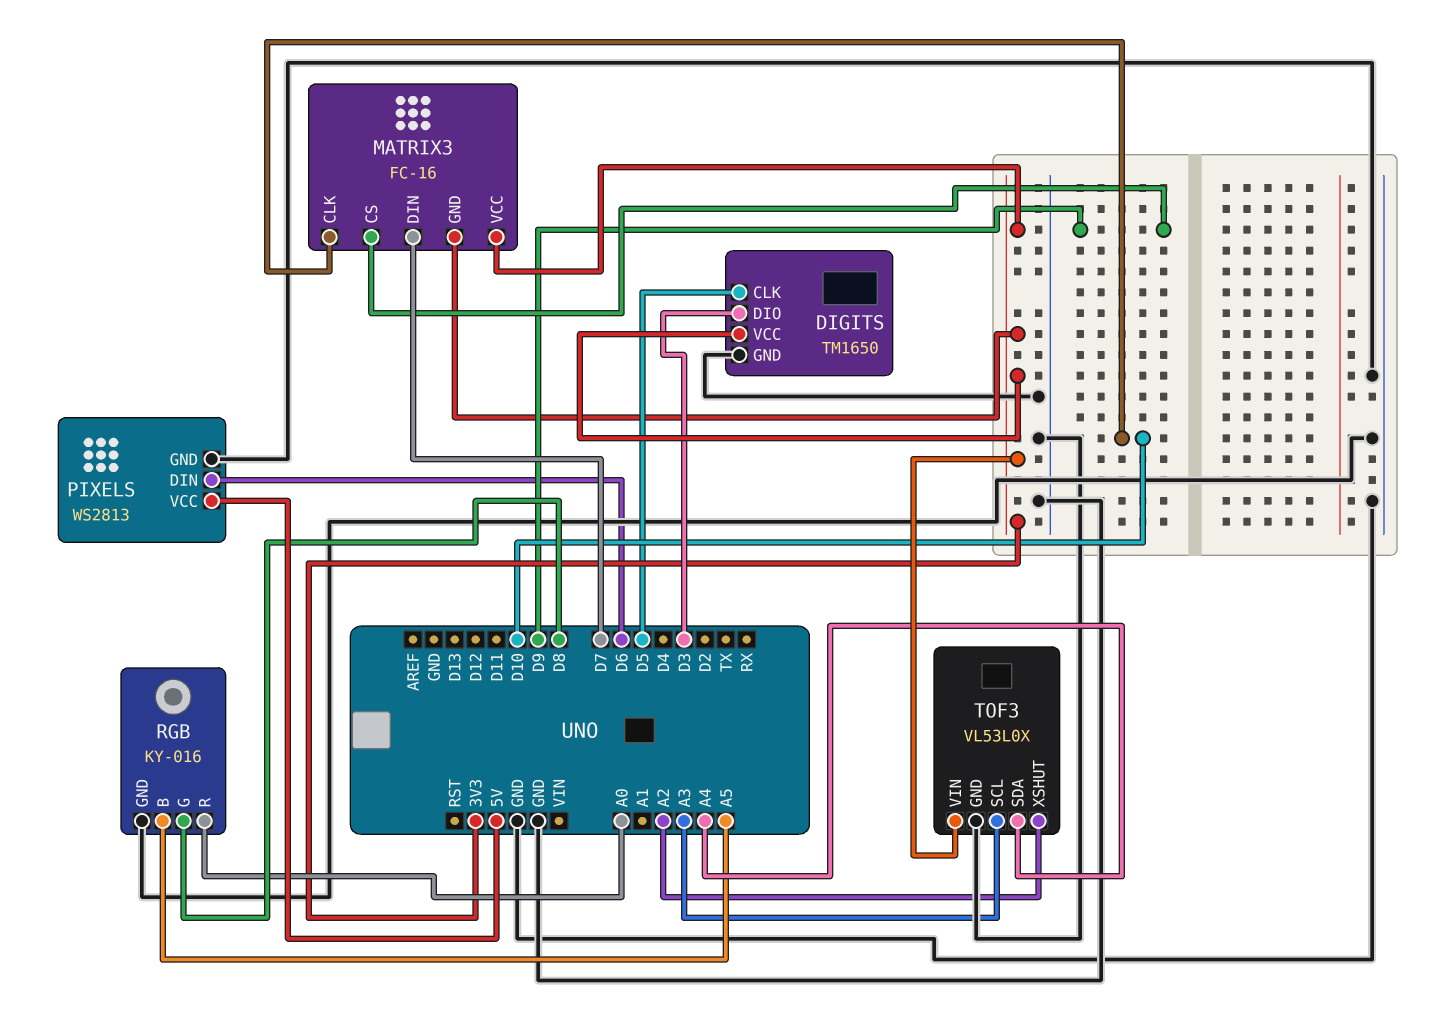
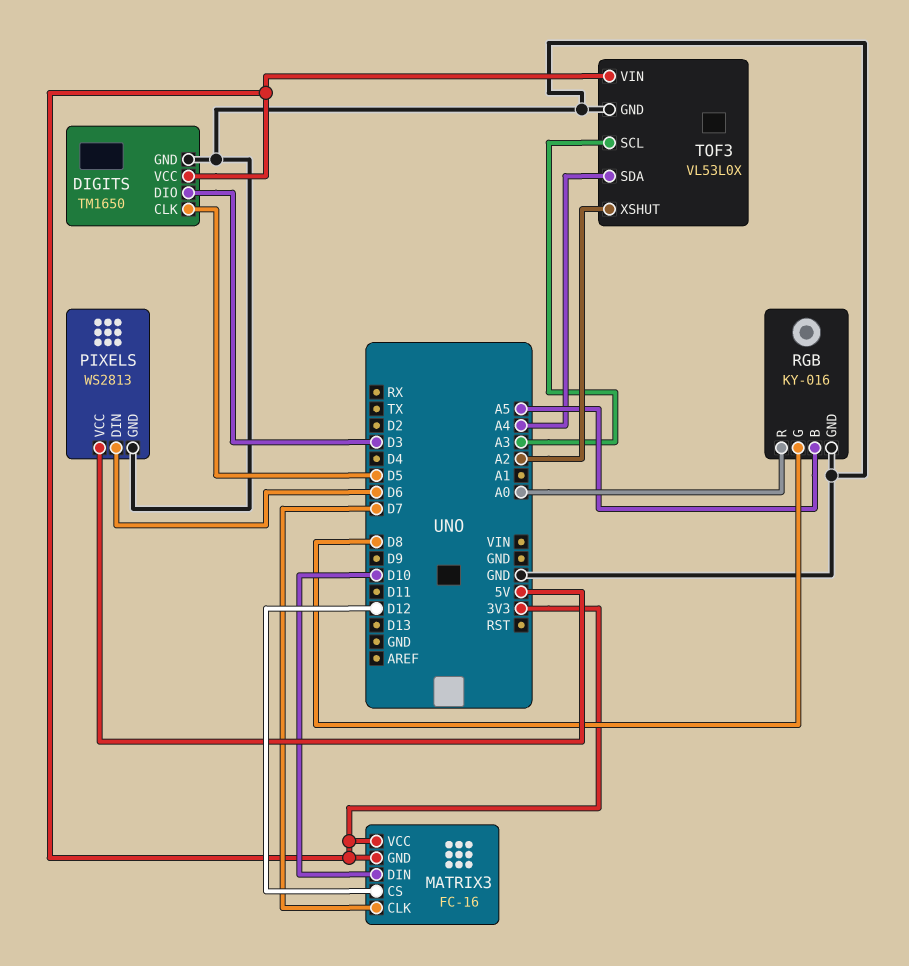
MATRIX3 pin CLK: D10 -> D7
MATRIX3 pin CS: D9 -> D12
MATRIX3 pin DIN: D7 -> D10

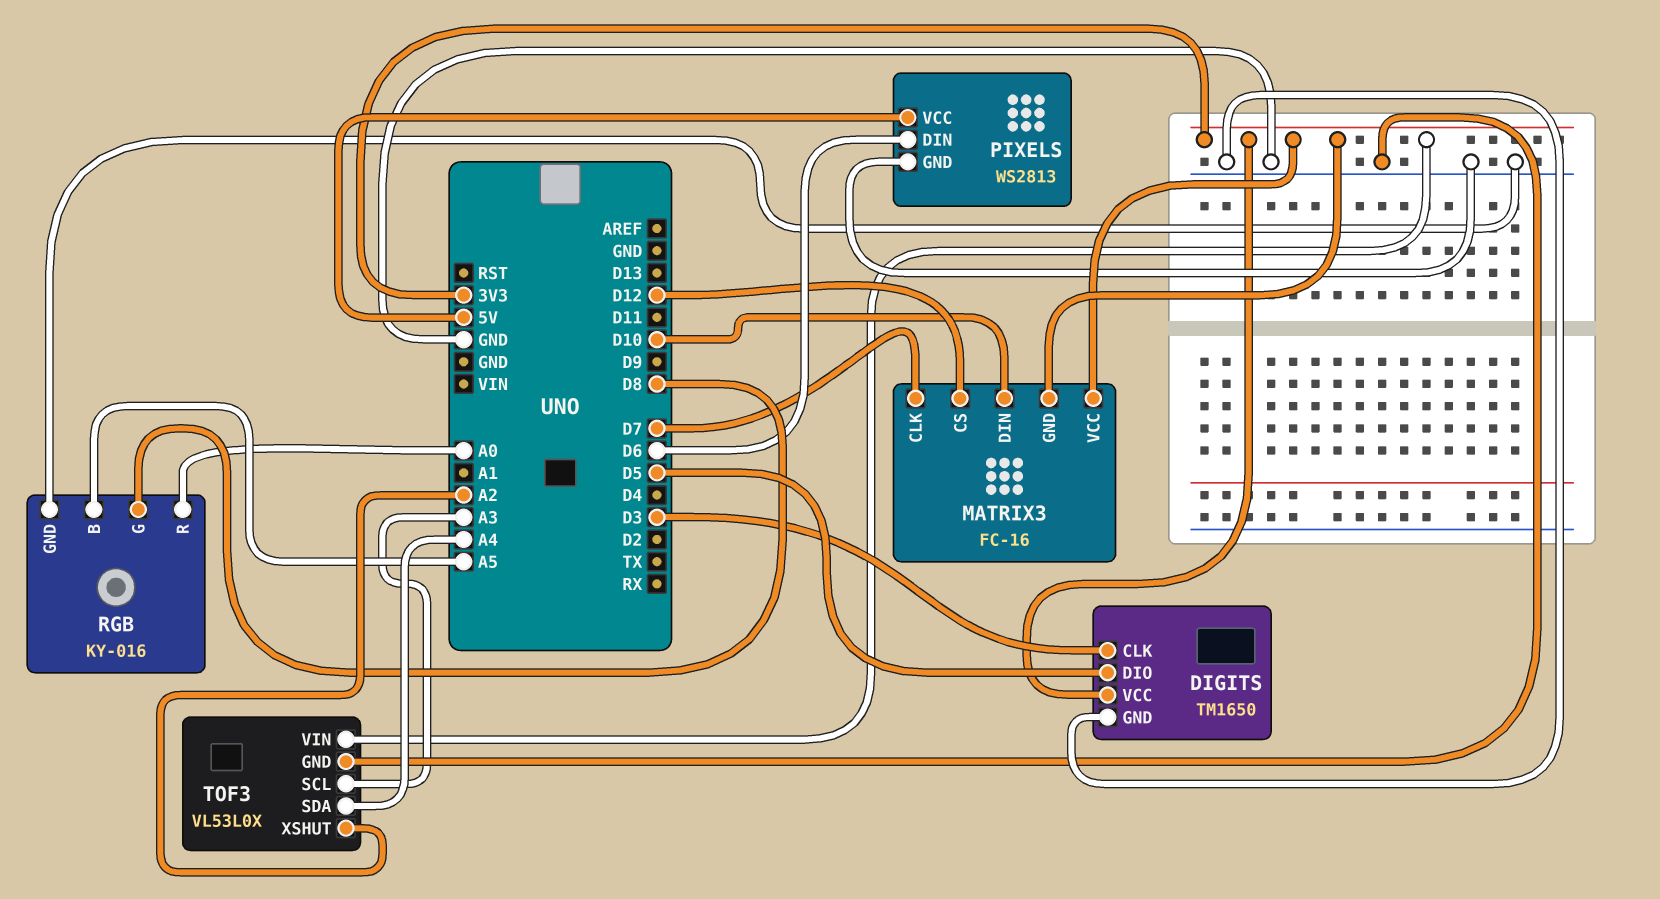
DIGITS pin CLK: D5 -> D3
DIGITS pin DIO: D3 -> D5

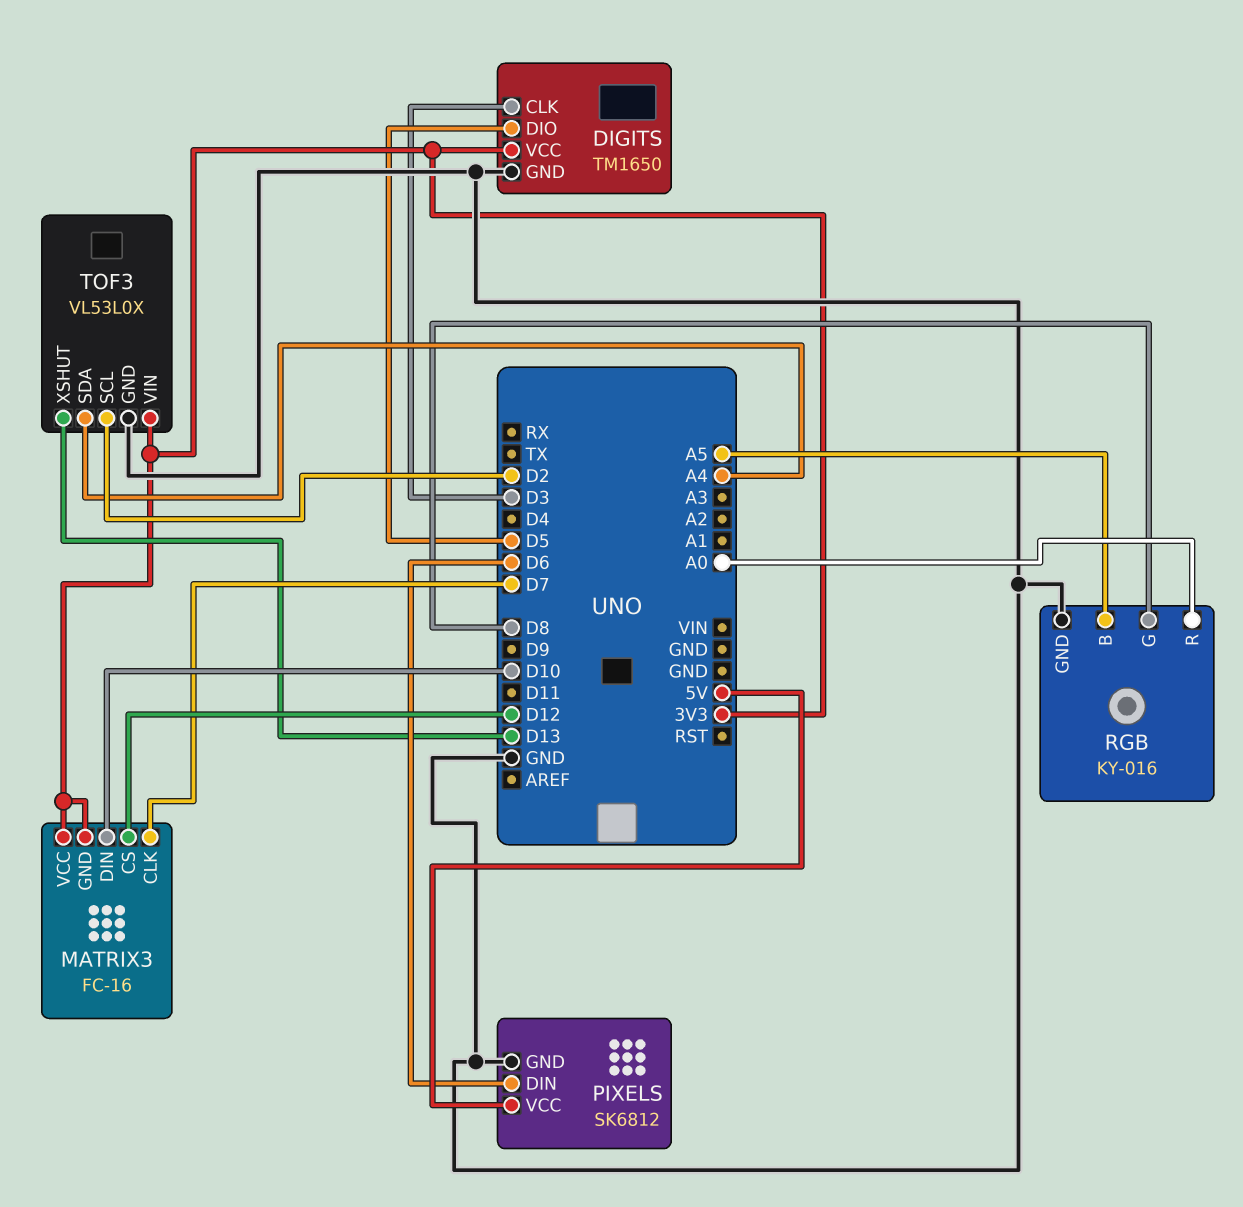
PIXELS: WS2813 -> SK6812
TOF3 pin SCL: A3 -> D2
TOF3 pin XSHUT: A2 -> D13

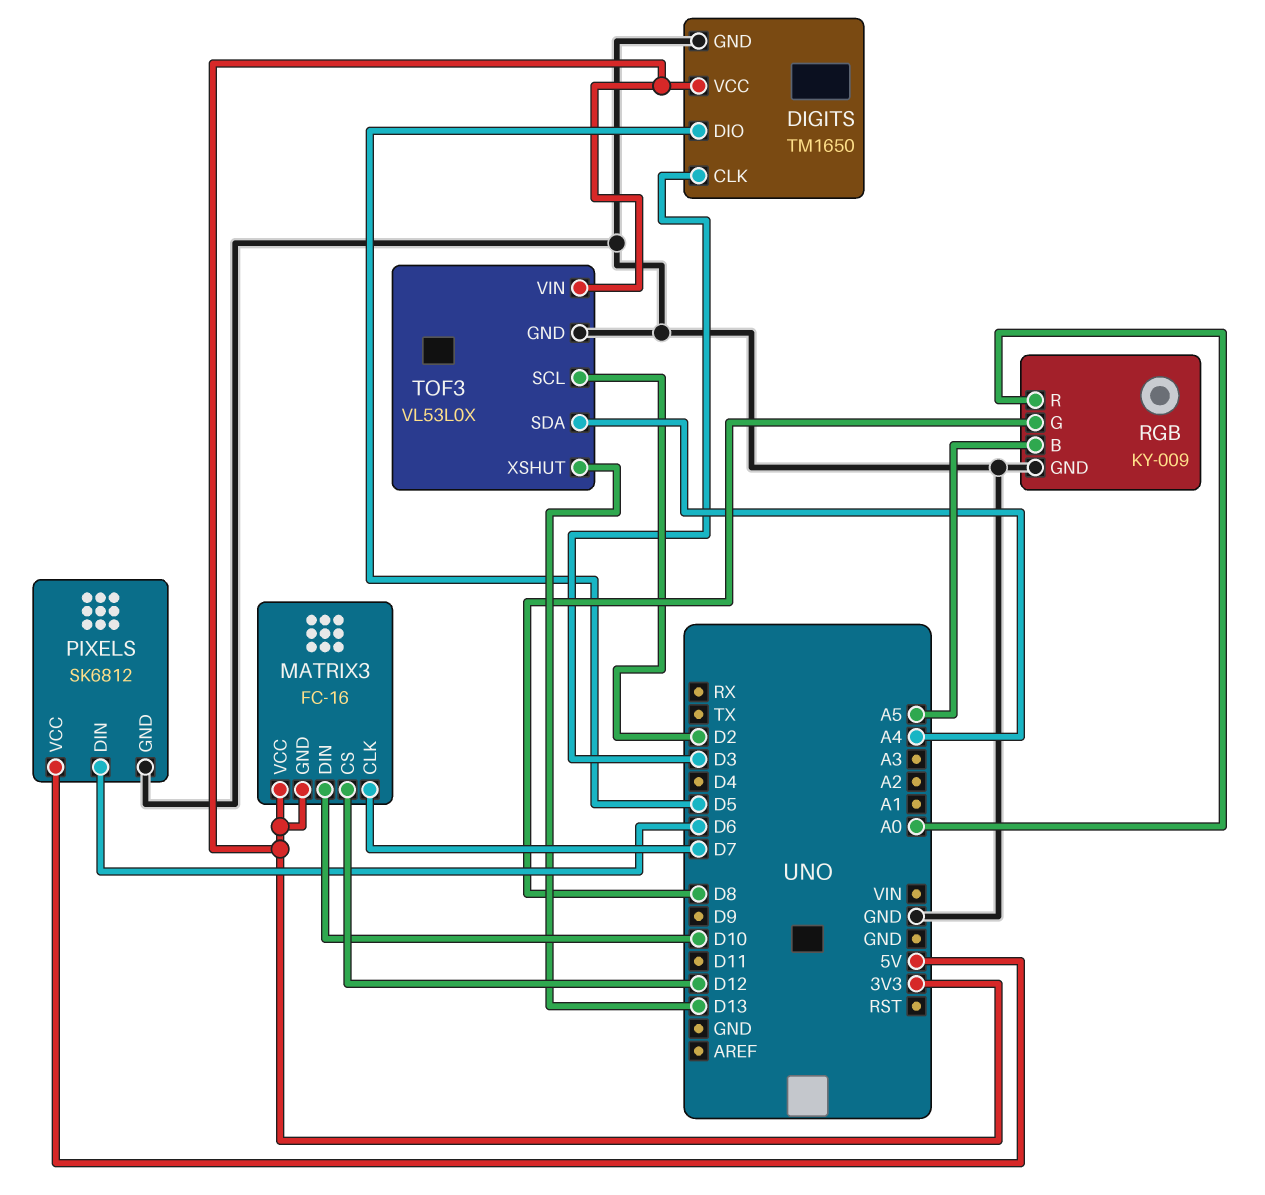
RGB: KY-016 -> KY-009

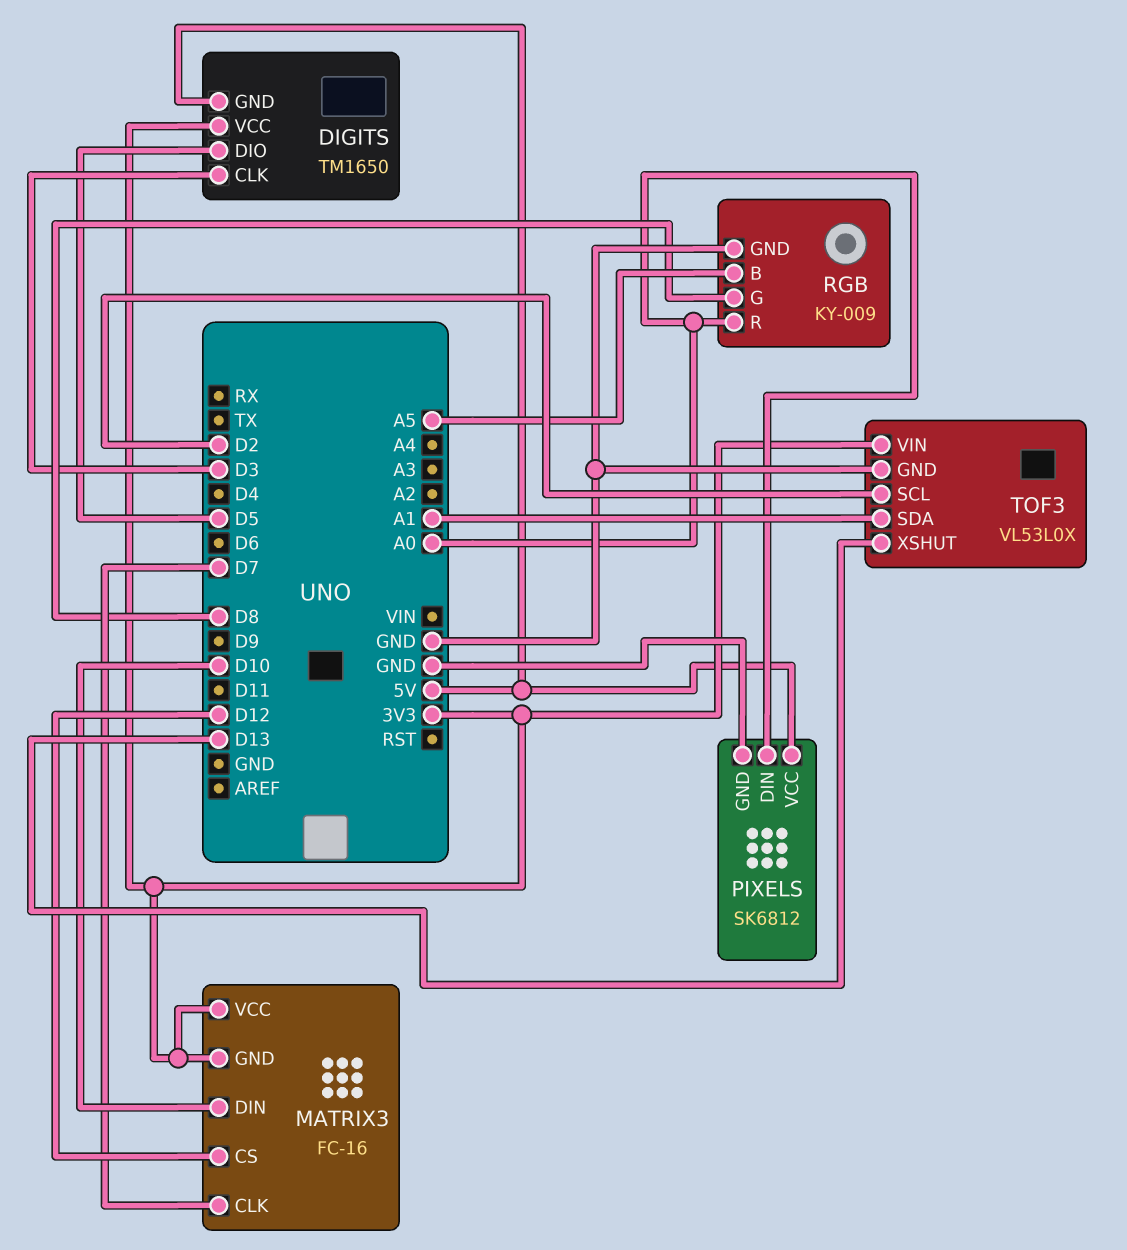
DIGITS pin GND: GND -> 5V
PIXELS pin DIN: D6 -> A0
TOF3 pin SDA: A4 -> A1

